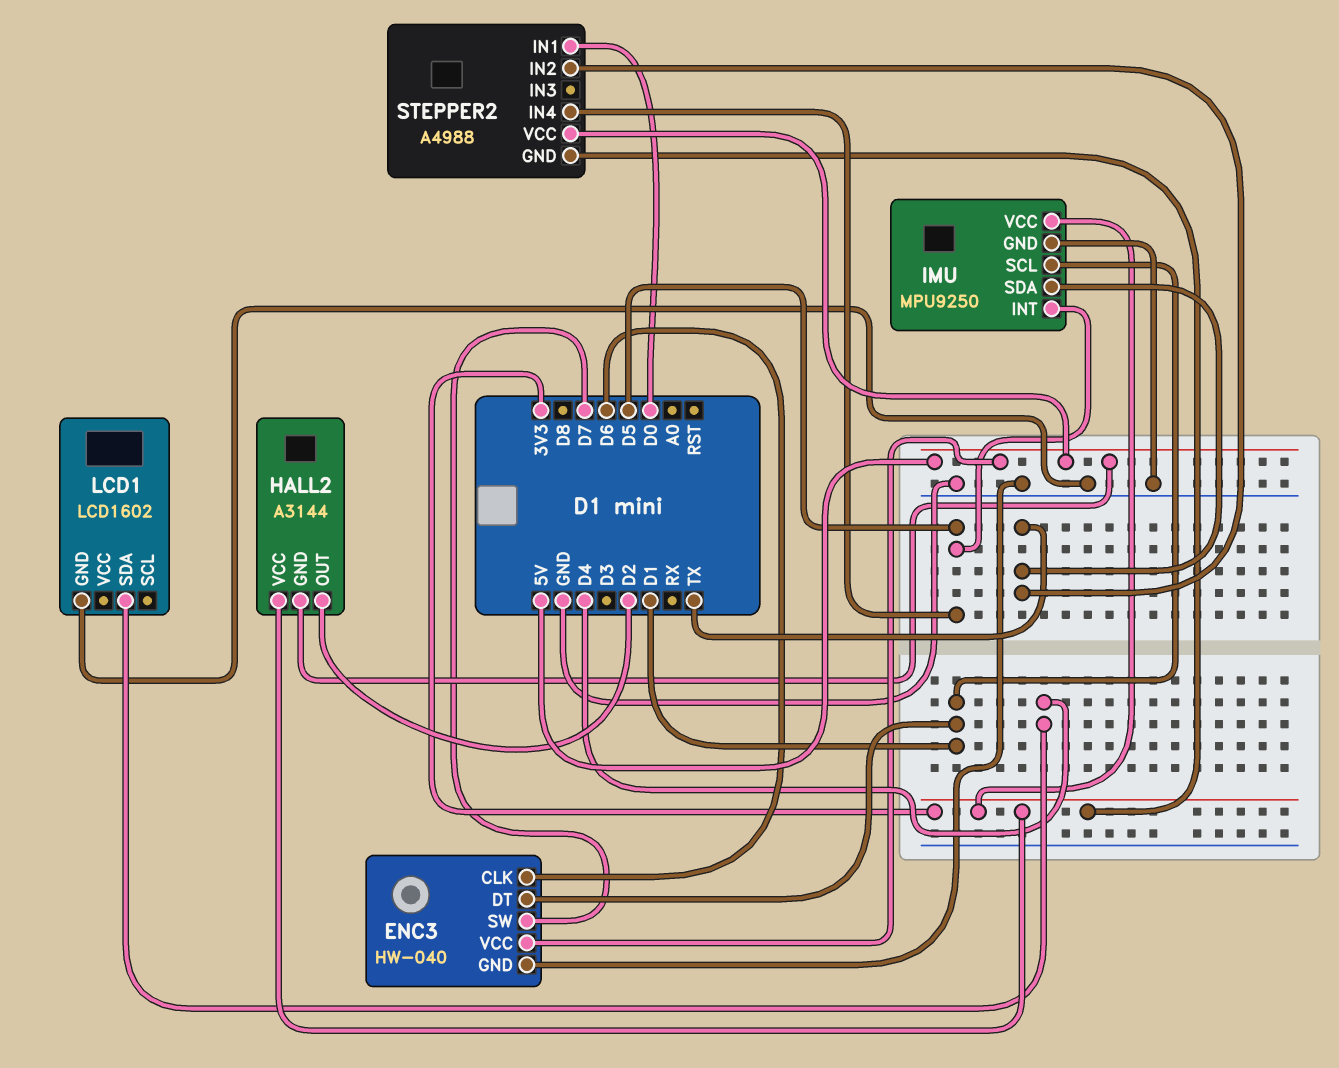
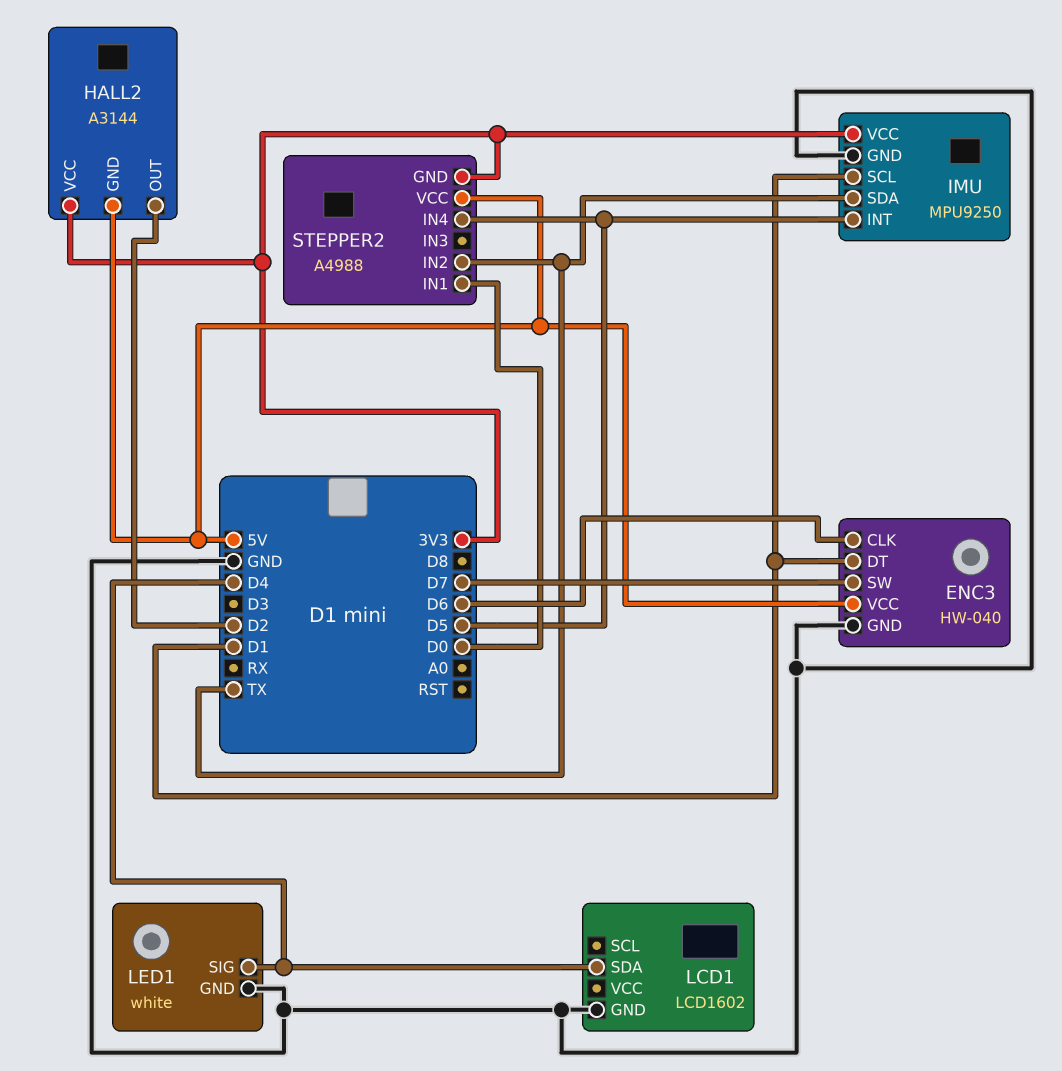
LED1: none -> white
LED1 pin GND: none -> GND
LED1 pin SIG: none -> D4

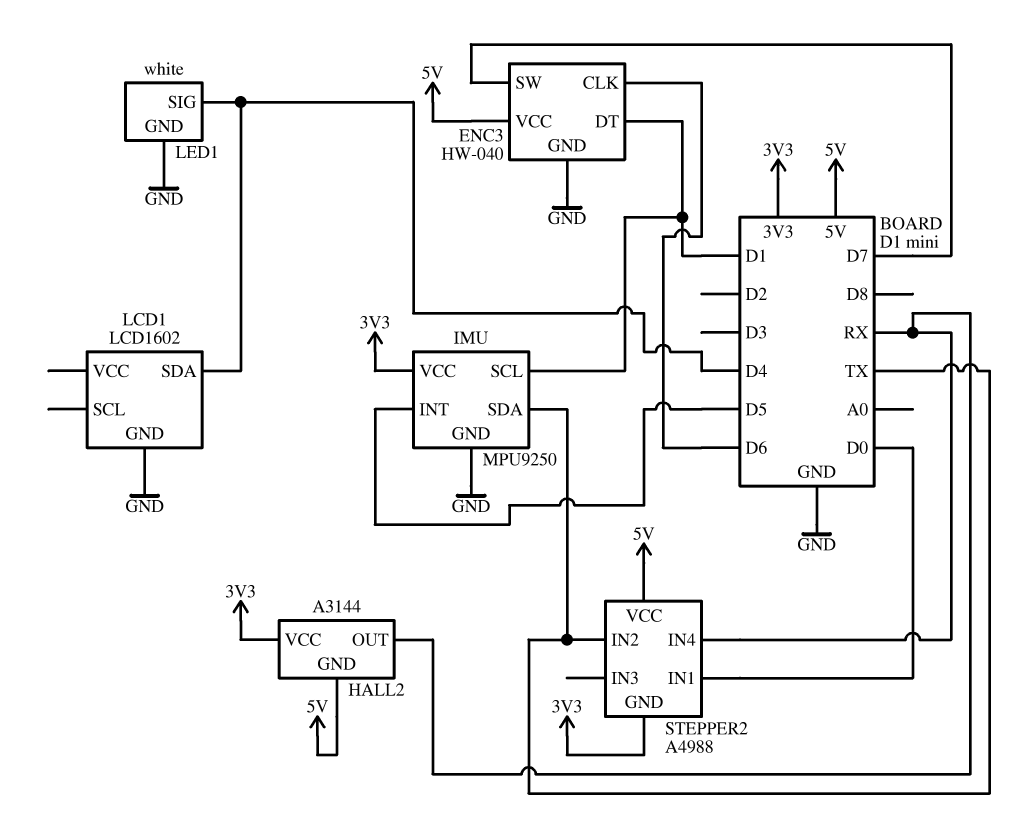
HALL2 pin OUT: D2 -> RX
STEPPER2 pin IN4: D5 -> RX

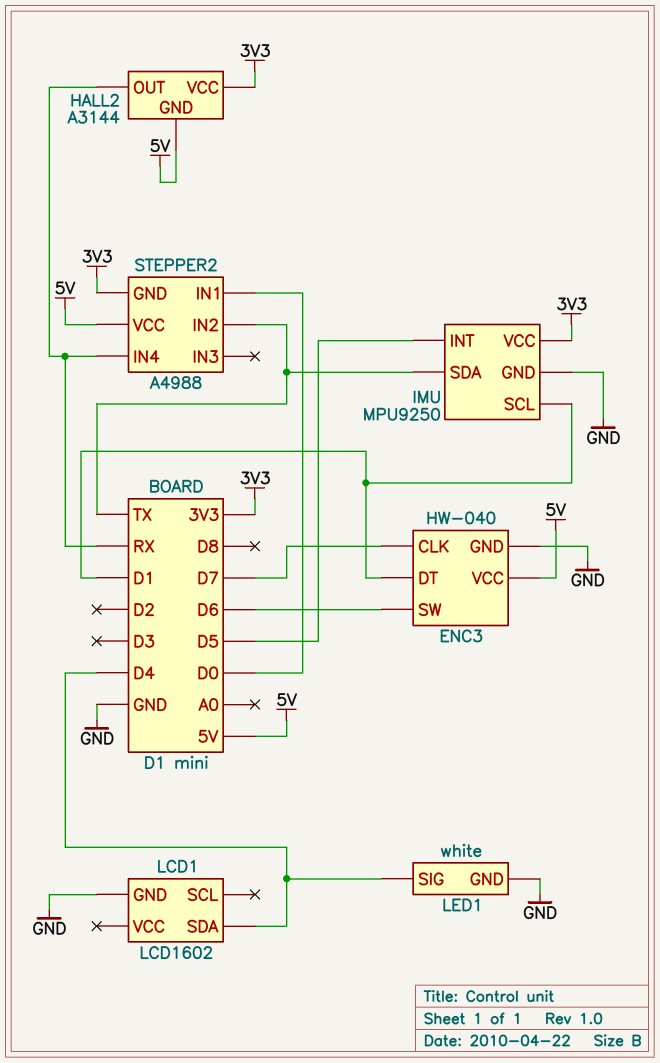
ENC3 pin CLK: D6 -> D7
ENC3 pin SW: D7 -> D6

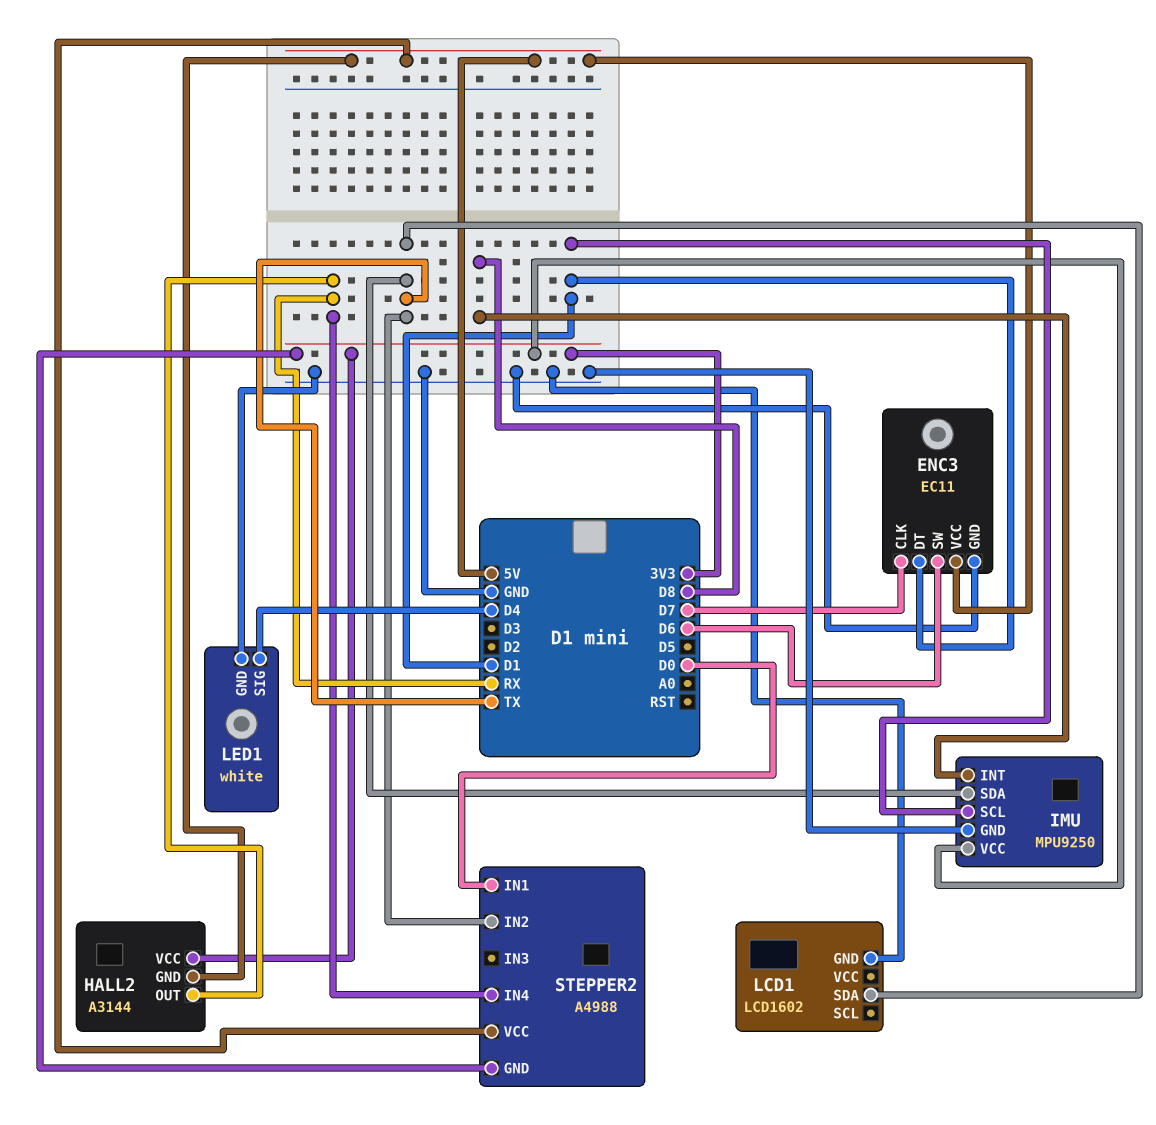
ENC3: HW-040 -> EC11
IMU pin INT: D5 -> D8
LCD1 pin SDA: D4 -> TX

